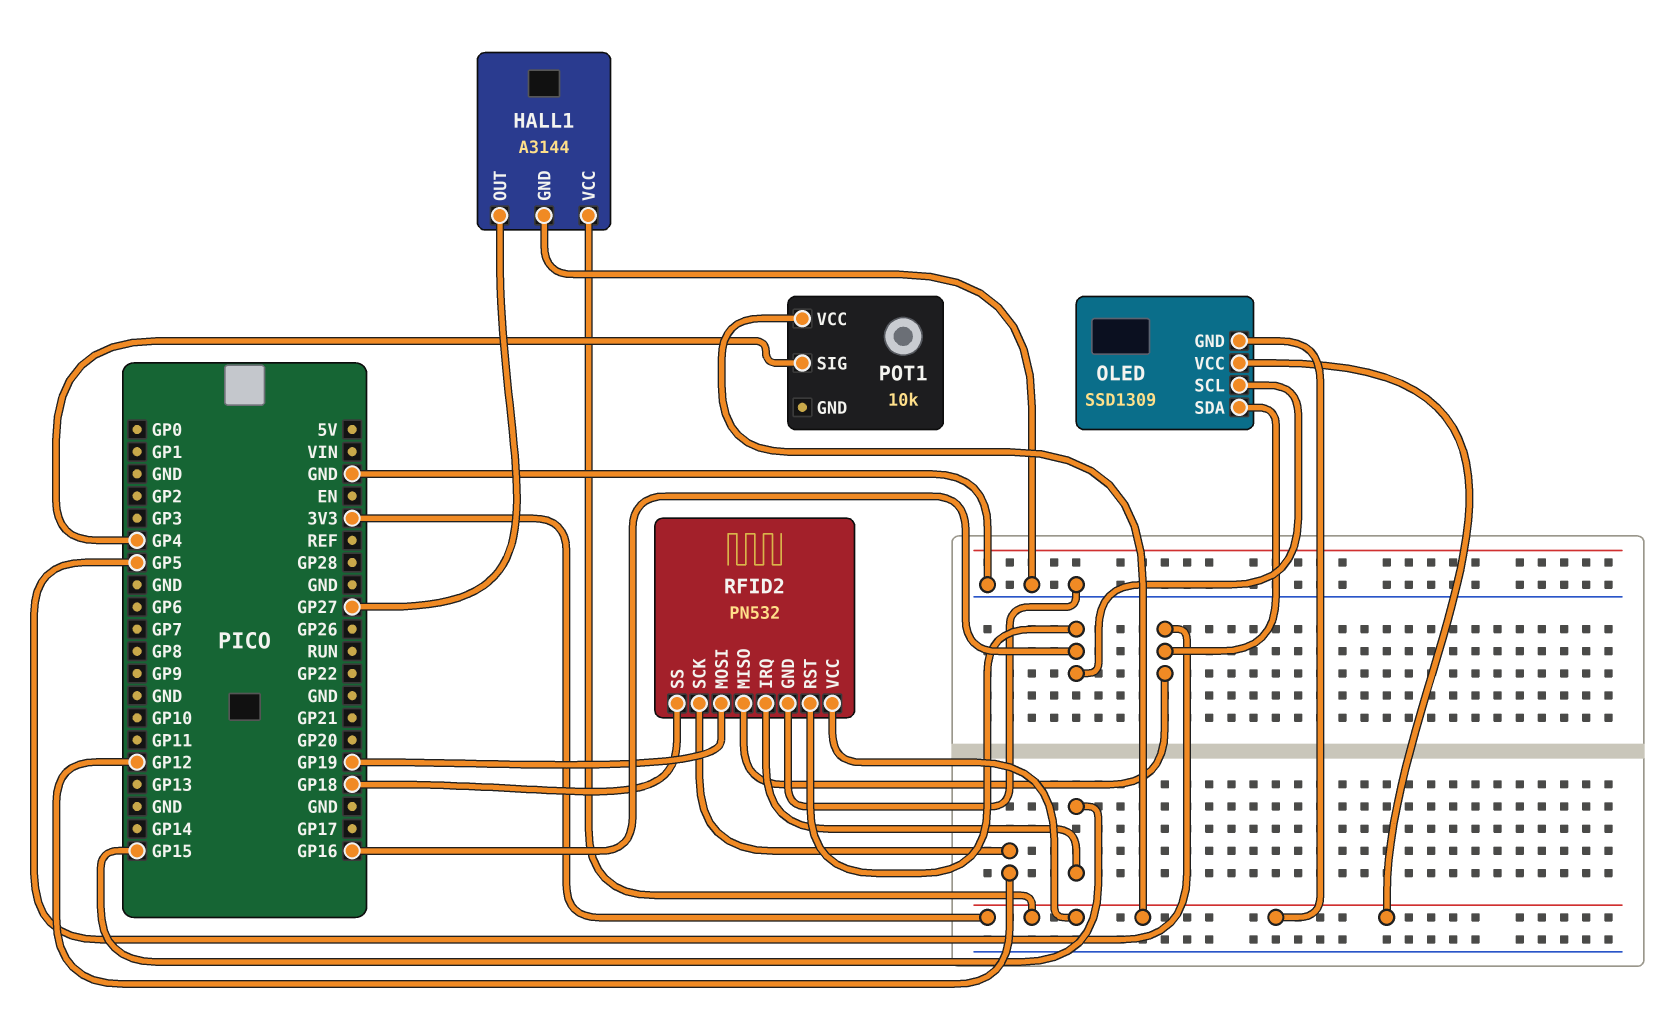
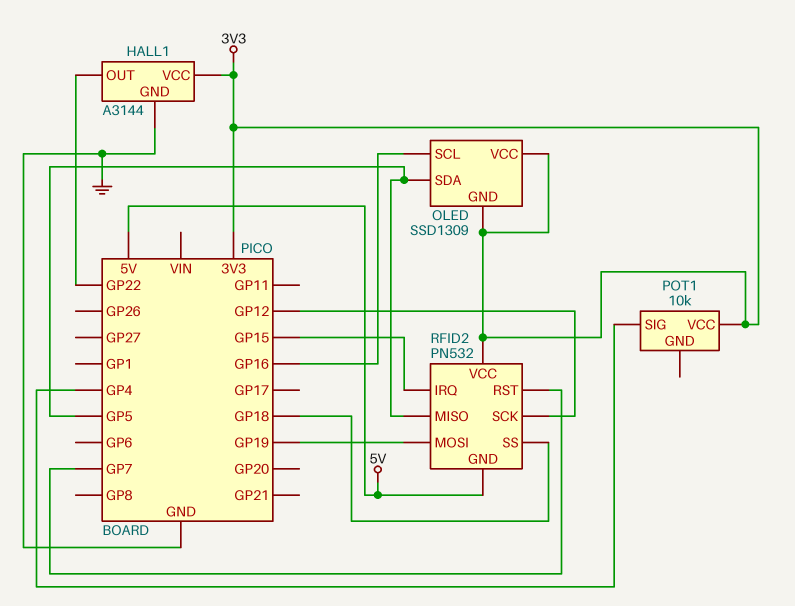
HALL1 pin OUT: GP27 -> GP22
RFID2 pin GND: GND -> 5V
RFID2 pin RST: GP16 -> GP7

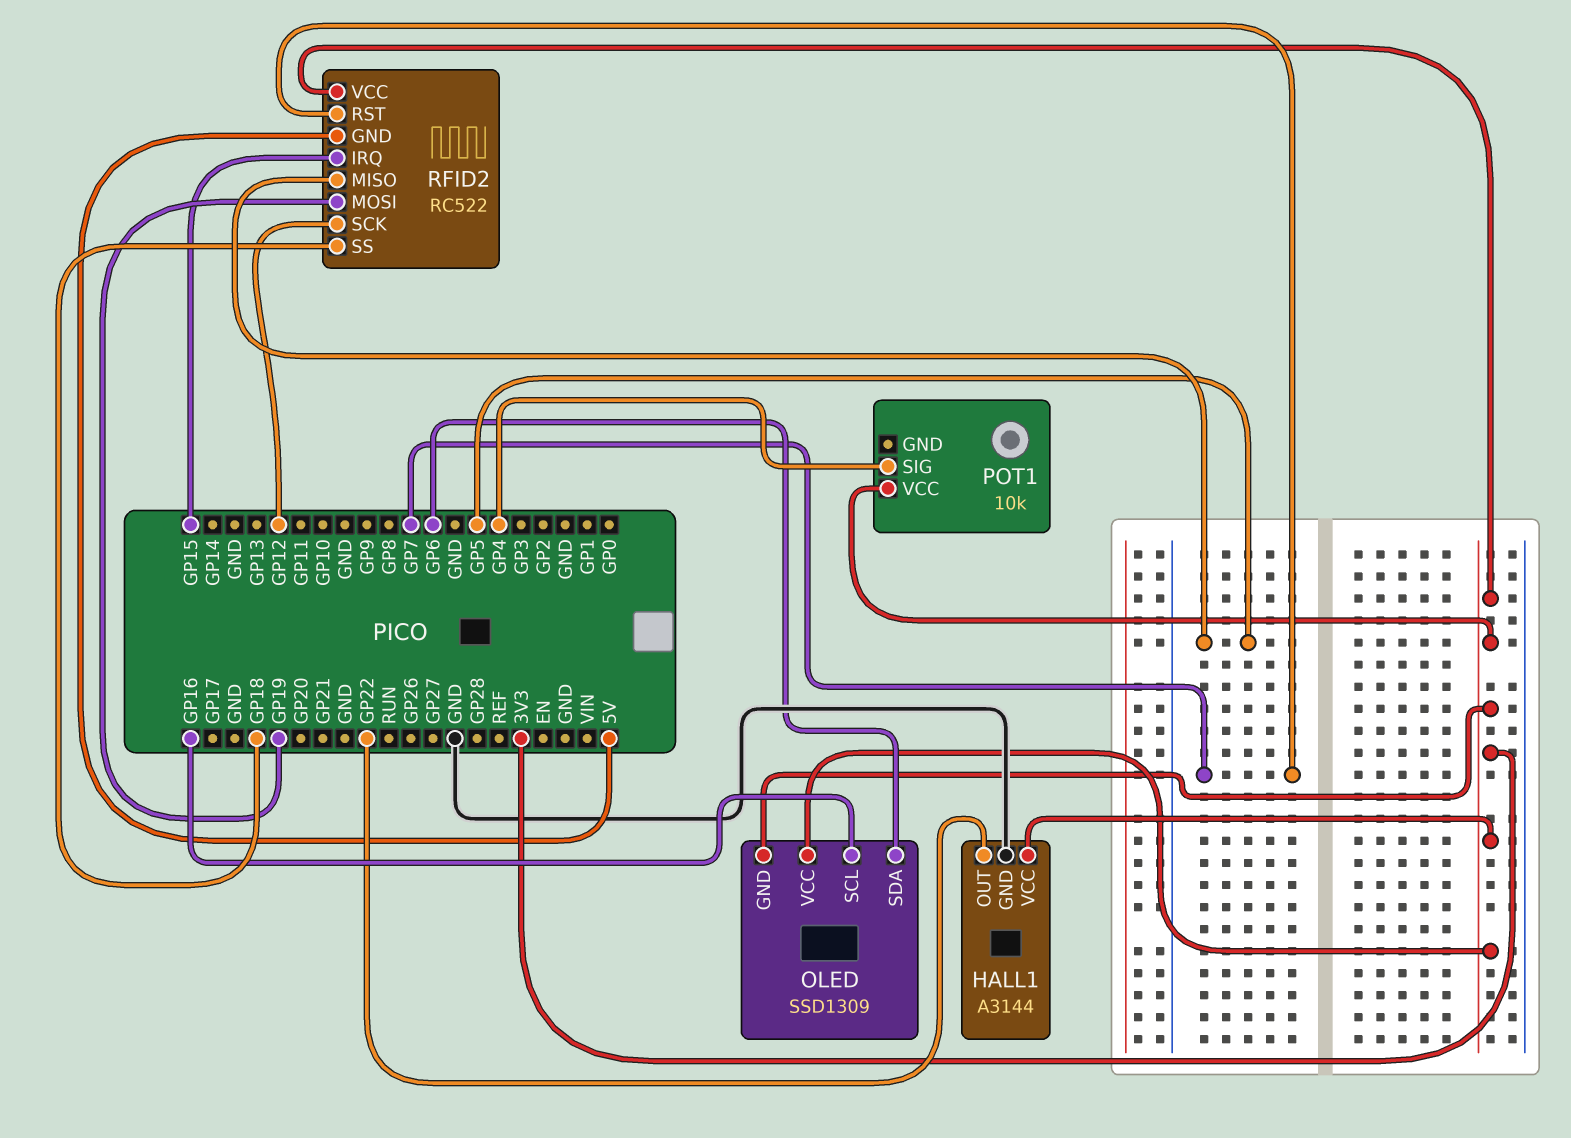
OLED pin SDA: GP5 -> GP6
RFID2: PN532 -> RC522

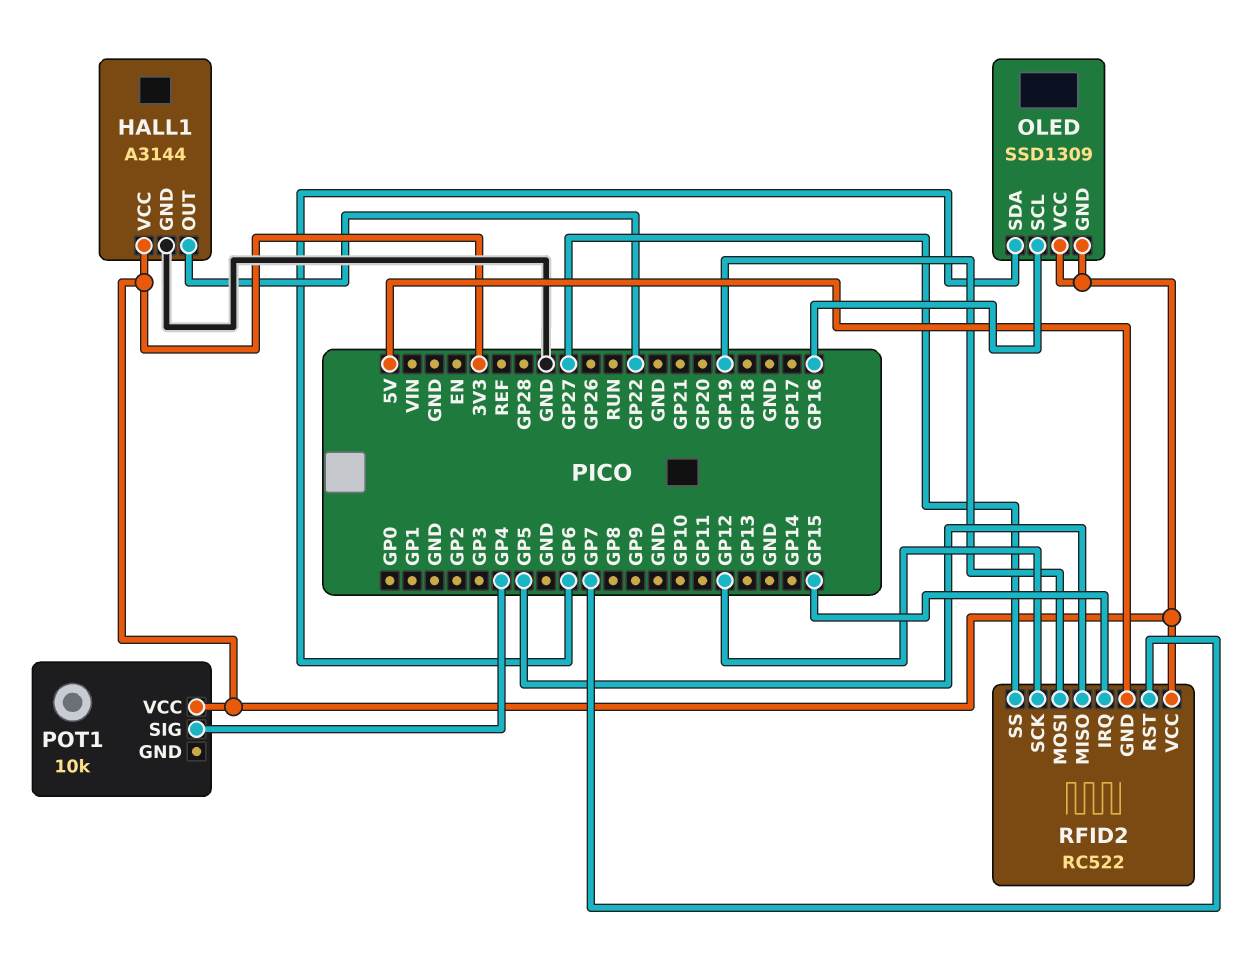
RFID2 pin SS: GP18 -> GP27

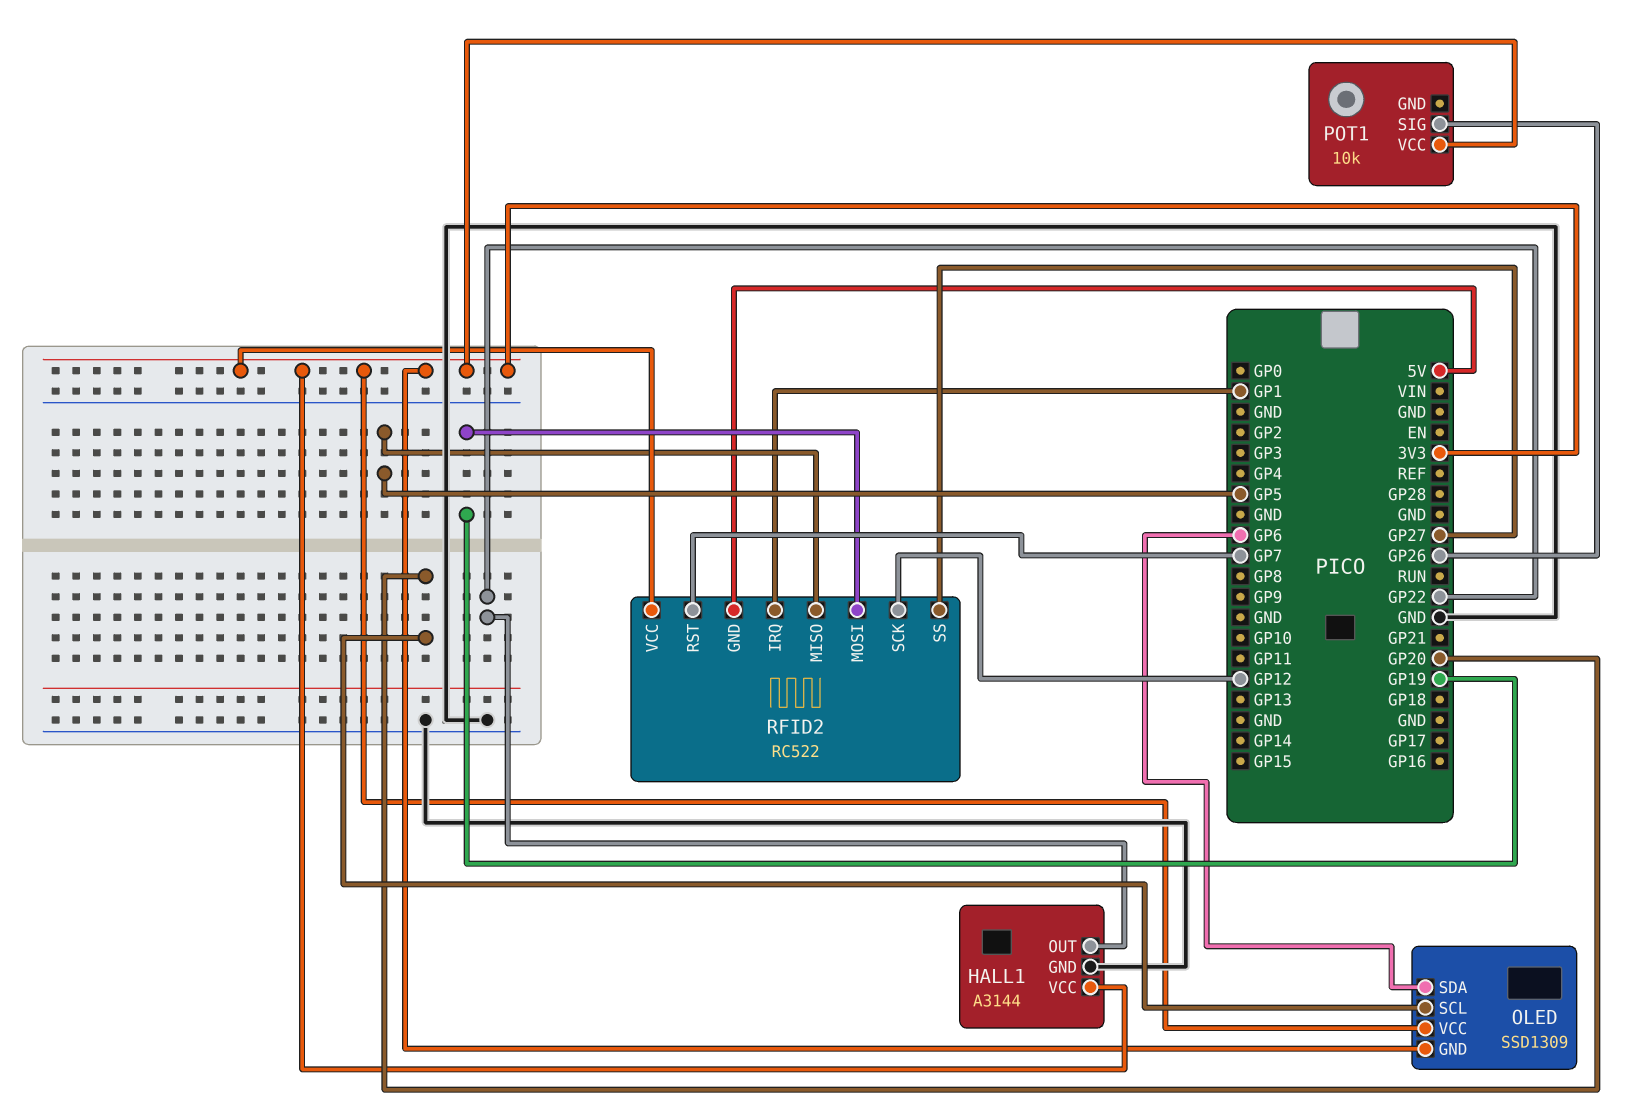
OLED pin SCL: GP16 -> GP20
POT1 pin SIG: GP4 -> GP26
RFID2 pin IRQ: GP15 -> GP1

